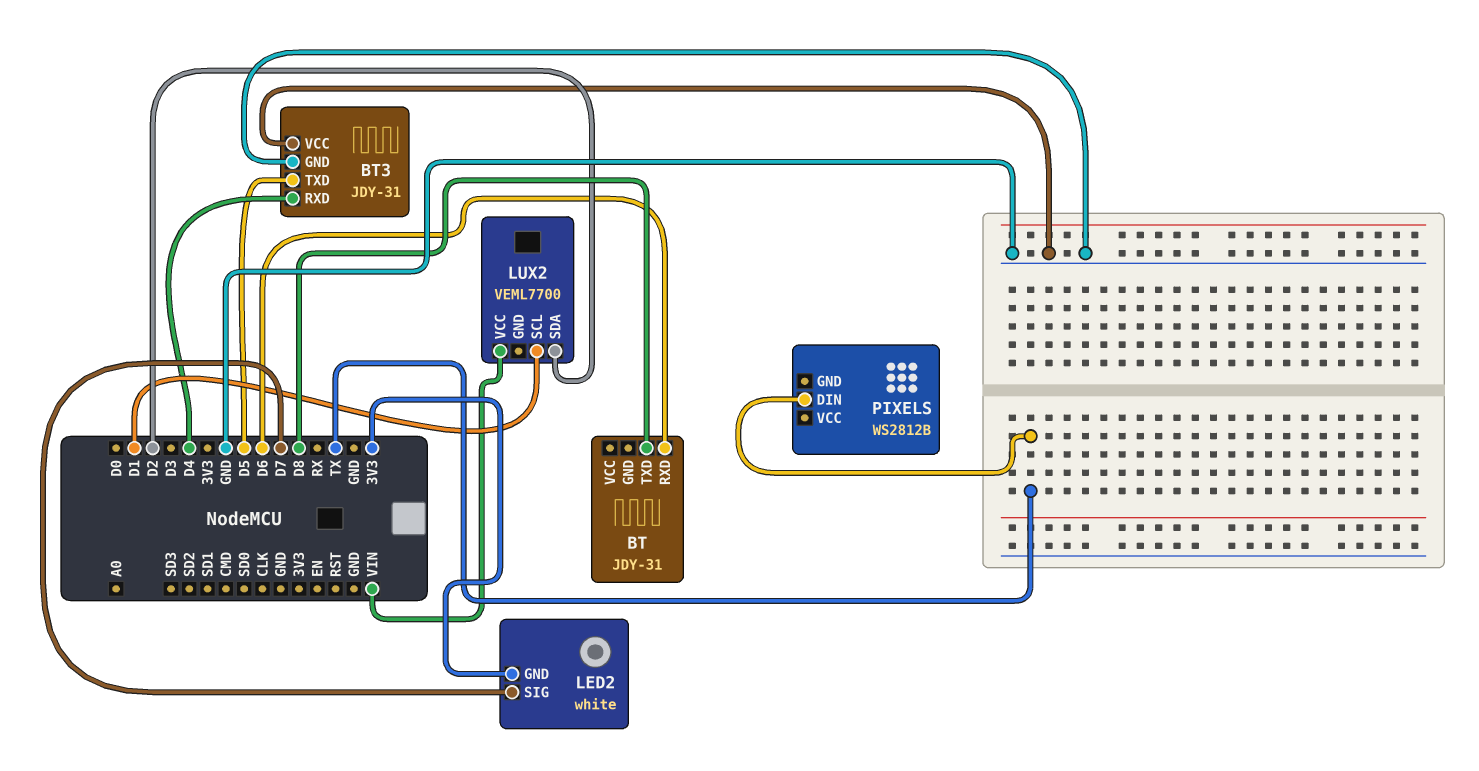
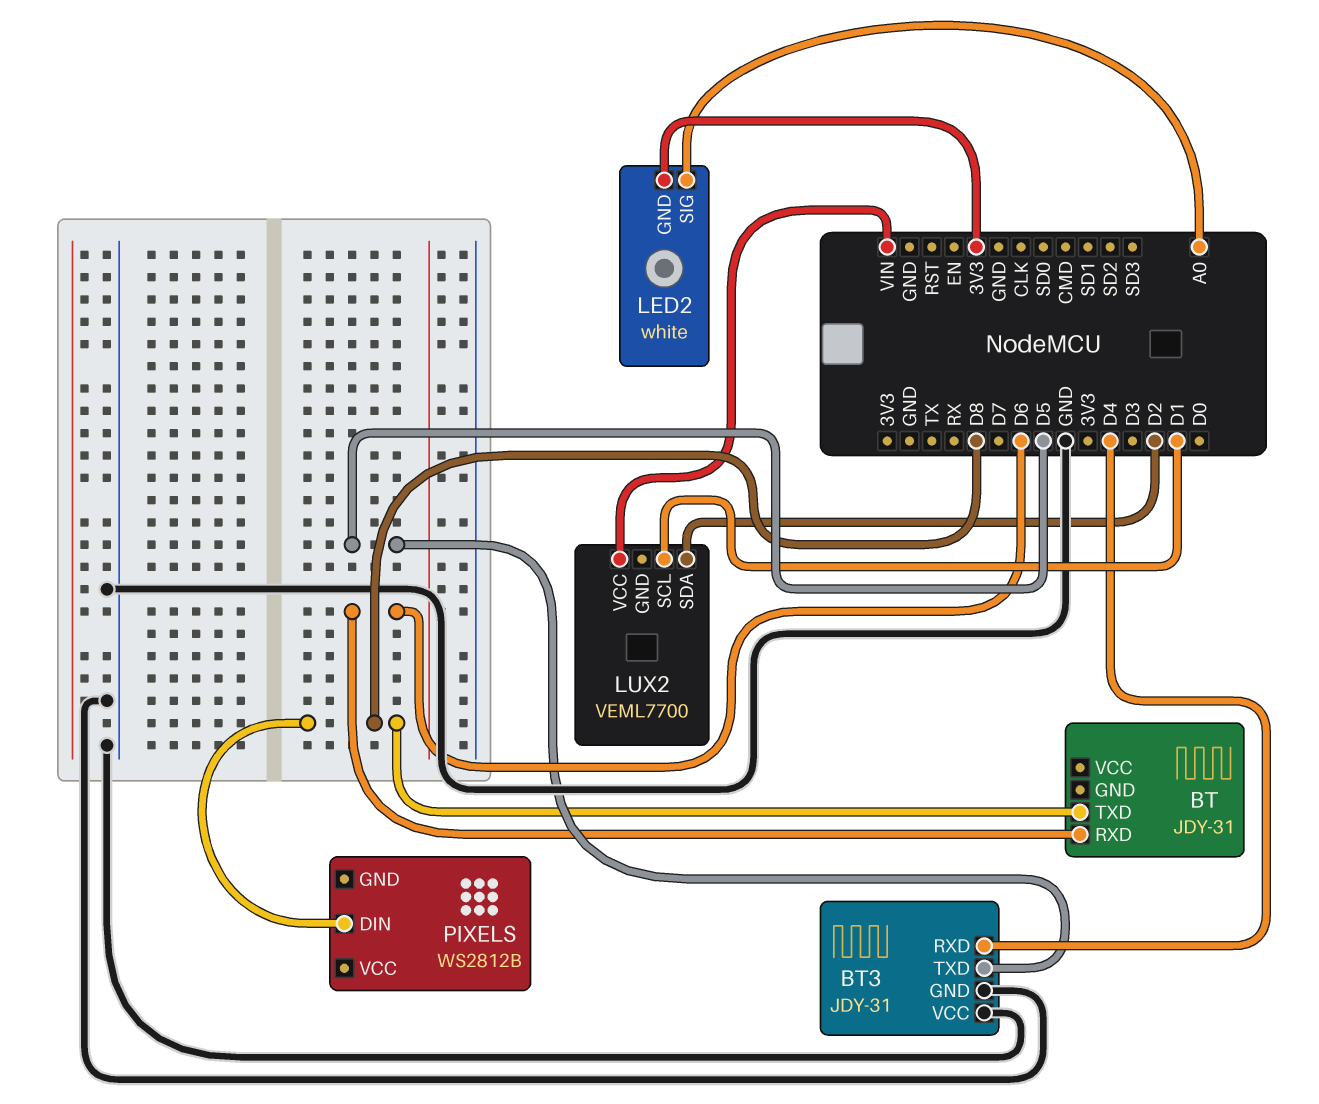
LED2 pin SIG: D7 -> A0
PIXELS pin DIN: TX -> D8

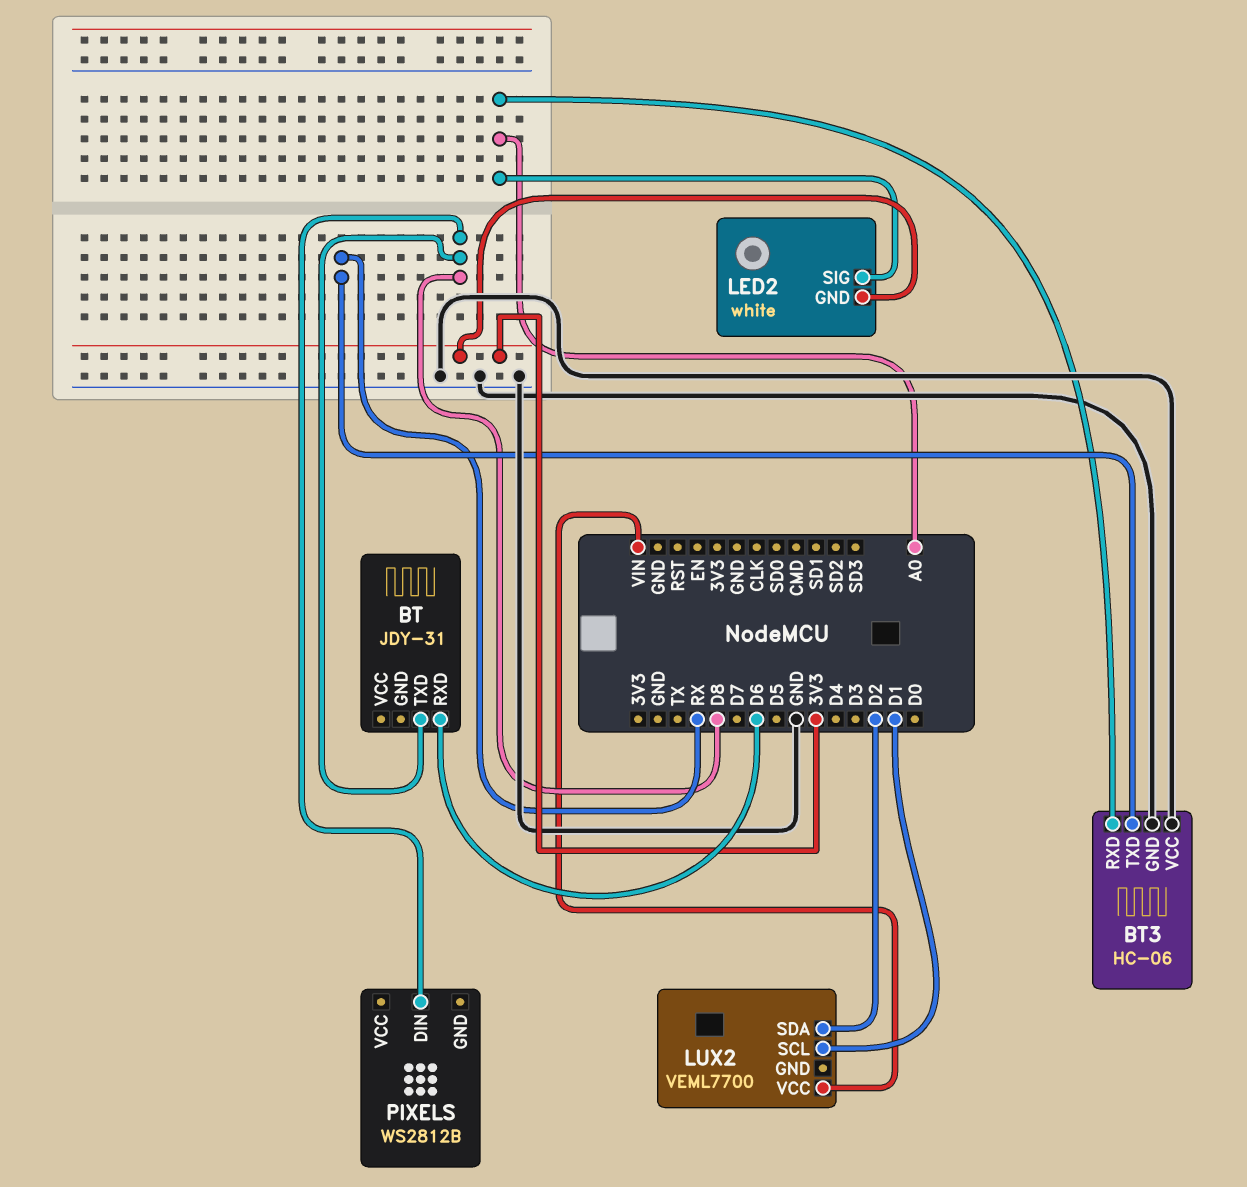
BT3: JDY-31 -> HC-06
BT3 pin RXD: D4 -> A0
BT3 pin TXD: D5 -> RX

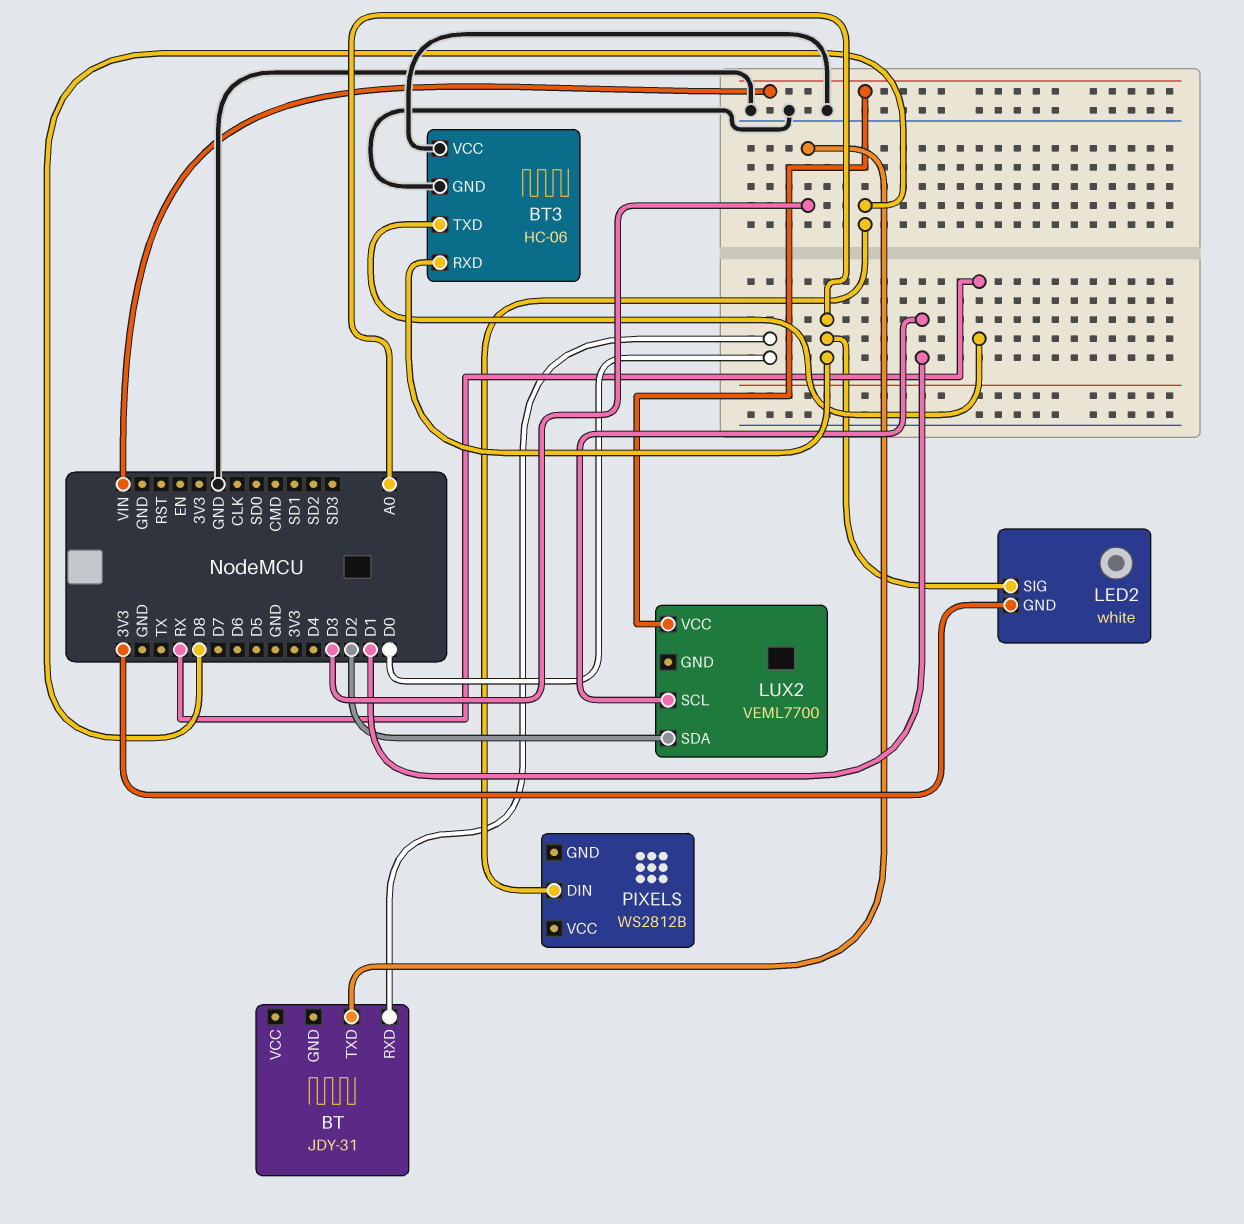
BT pin RXD: D6 -> D0
BT pin TXD: D8 -> D3

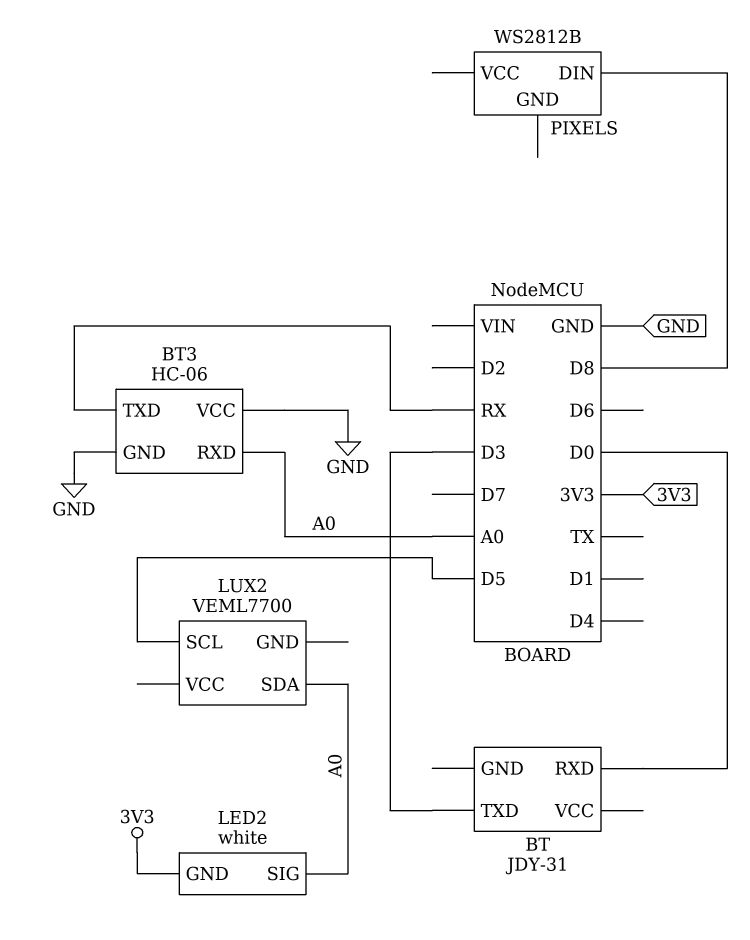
LUX2 pin SCL: D1 -> D5
LUX2 pin SDA: D2 -> A0
LUX2 pin VCC: VIN -> none

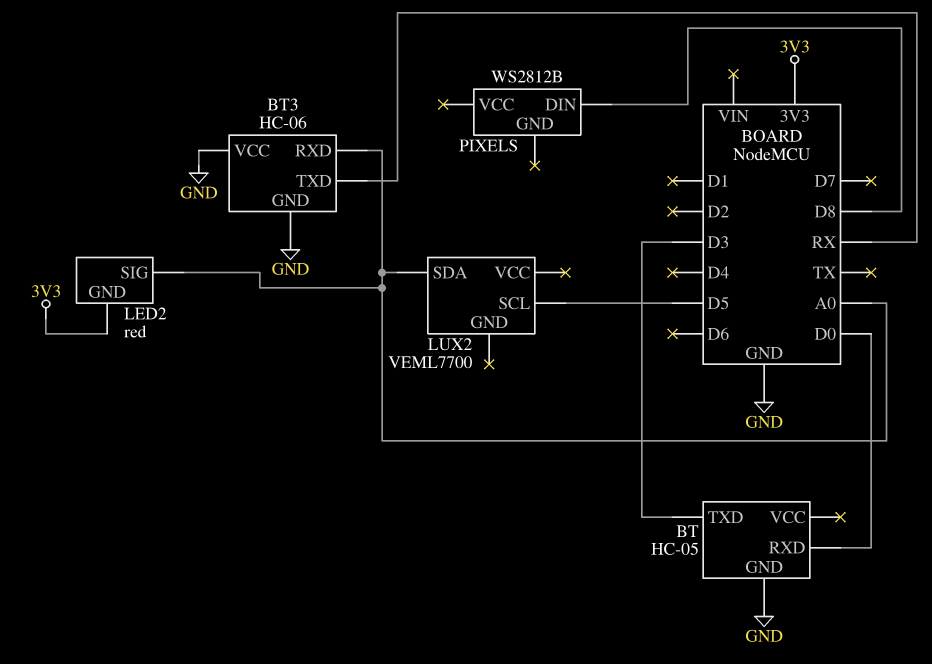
BT: JDY-31 -> HC-05
BT pin GND: none -> GND
LED2: white -> red

